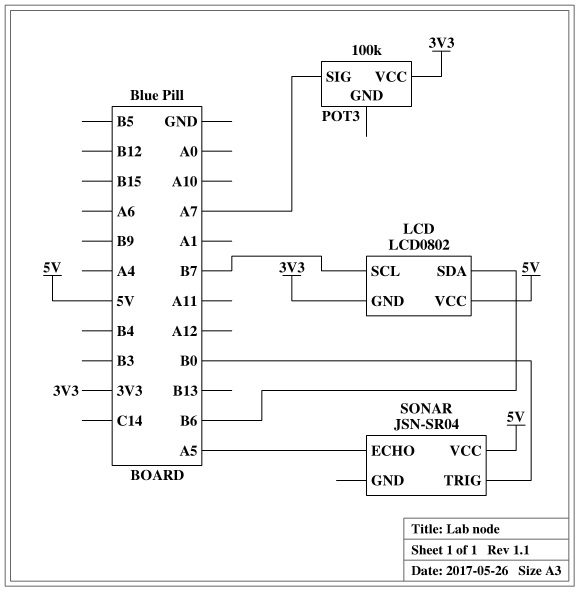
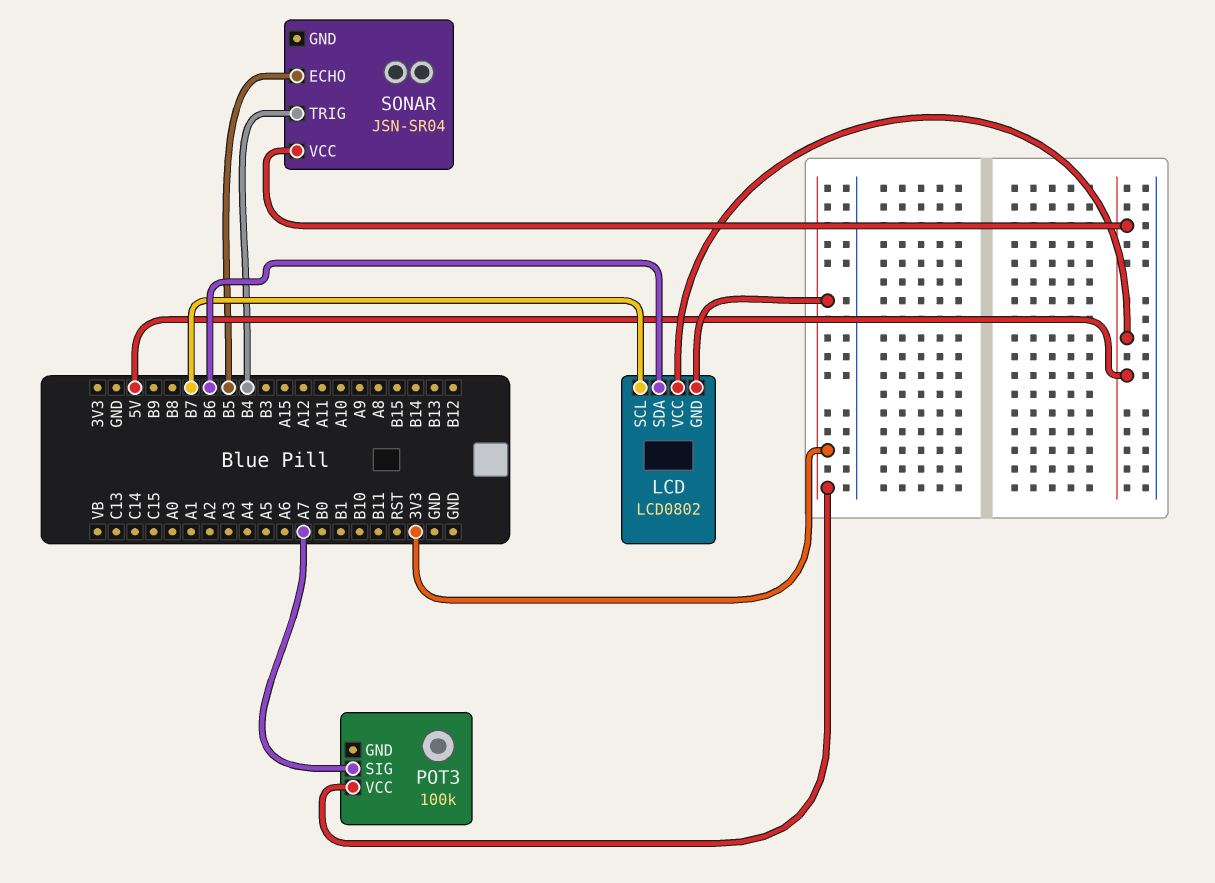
SONAR pin ECHO: A5 -> B5
SONAR pin TRIG: B0 -> B4

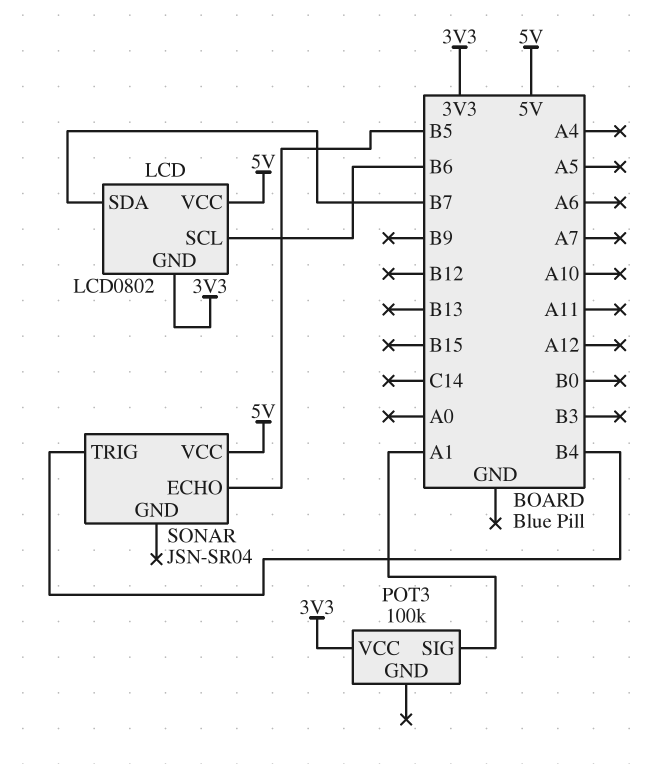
LCD pin SCL: B7 -> B6
LCD pin SDA: B6 -> B7
POT3 pin SIG: A7 -> A1

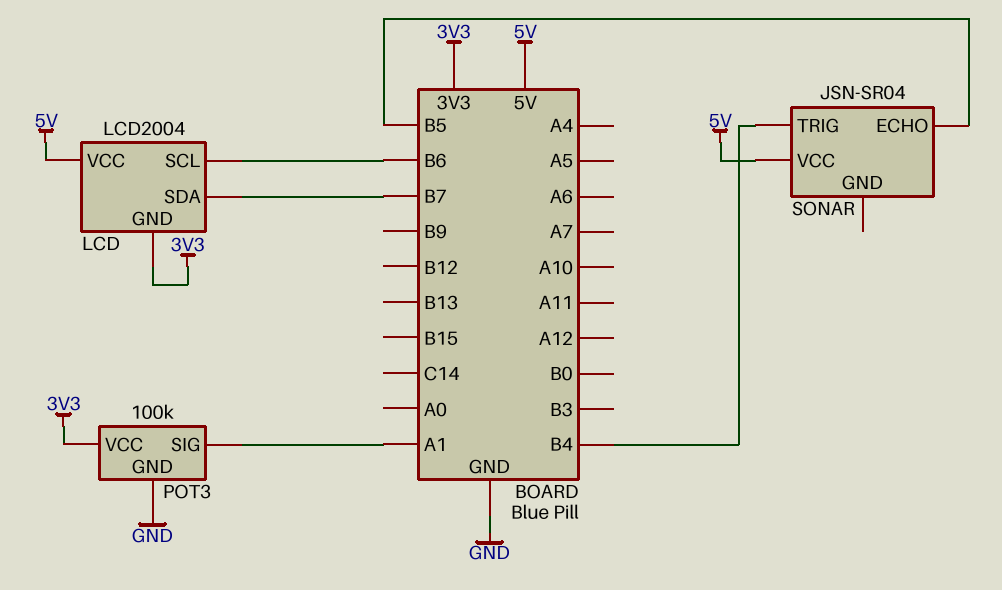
LCD: LCD0802 -> LCD2004
POT3 pin GND: none -> GND

